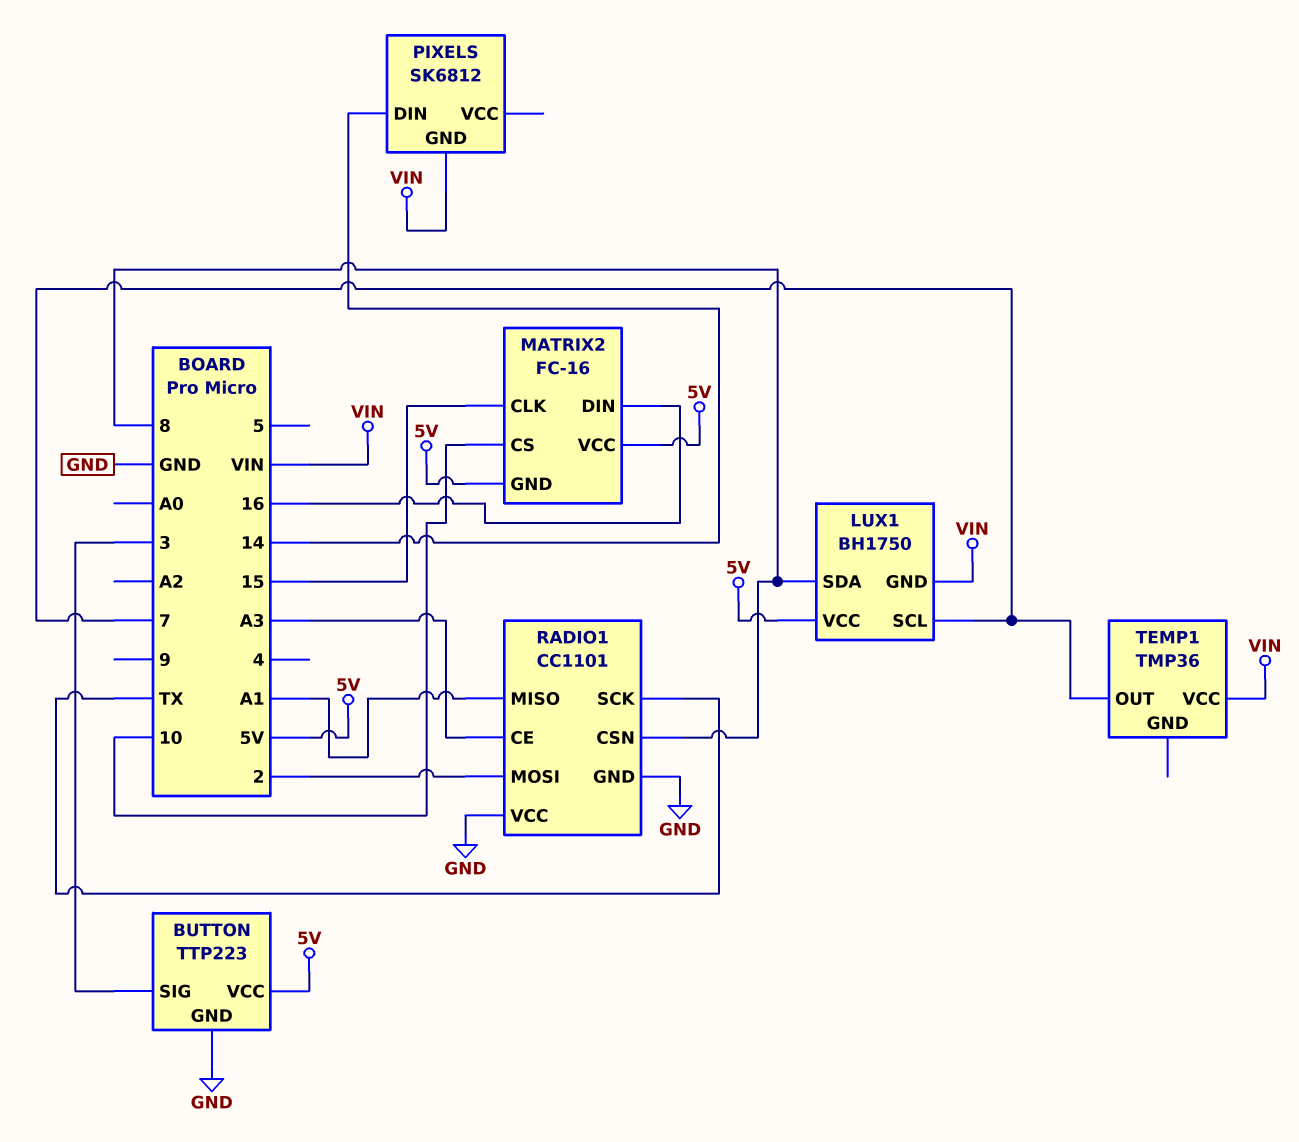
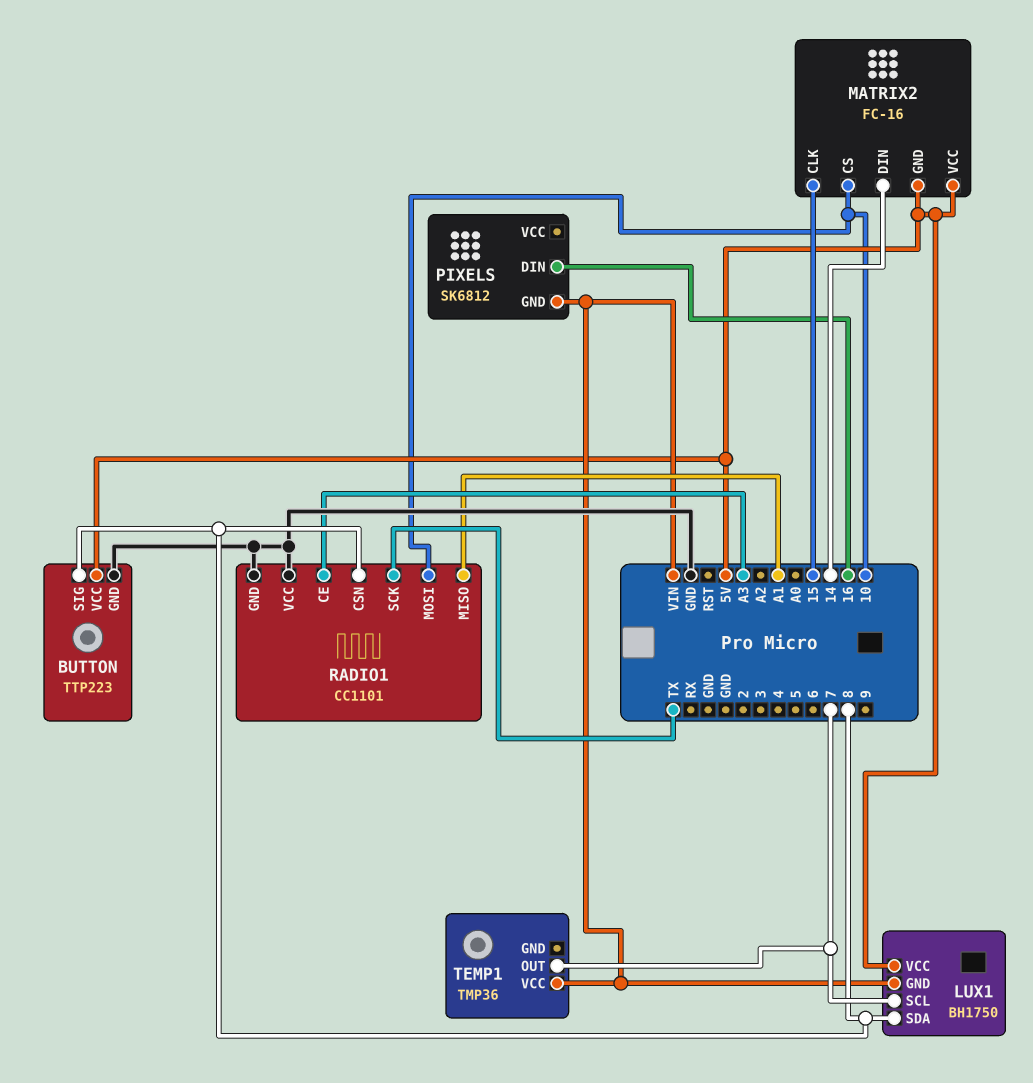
BUTTON pin SIG: 3 -> 8
MATRIX2 pin DIN: 16 -> 14
PIXELS pin DIN: 14 -> 16
RADIO1 pin MOSI: 2 -> 10

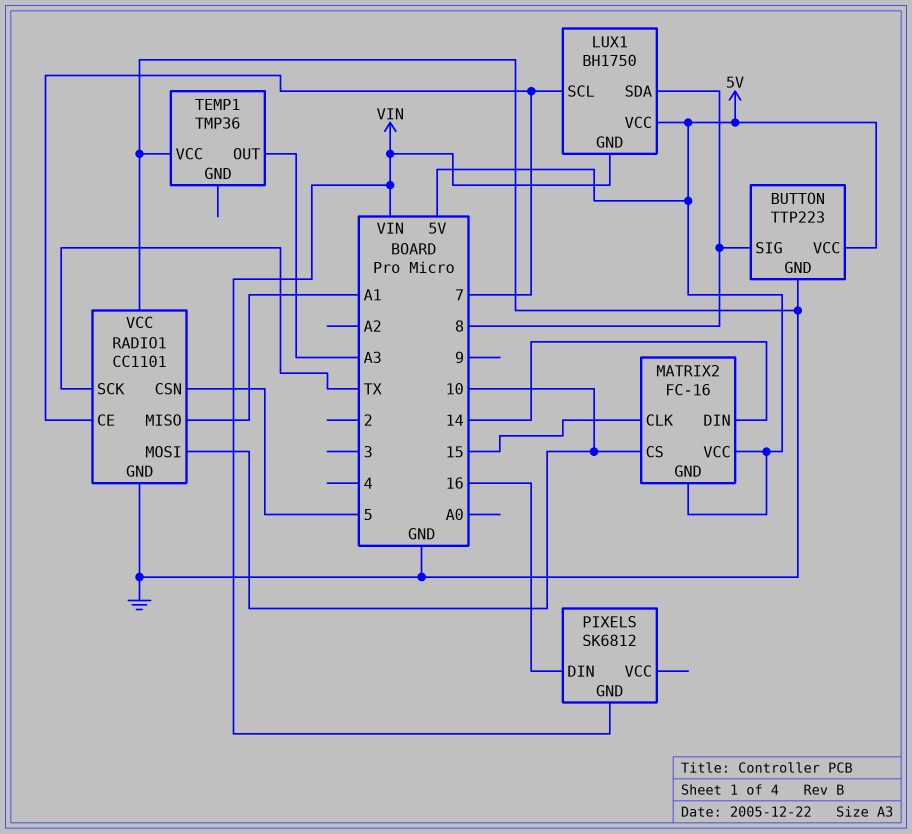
RADIO1 pin CE: A3 -> 7
RADIO1 pin CSN: 8 -> 5
TEMP1 pin OUT: 7 -> A3
TEMP1 pin VCC: VIN -> GND

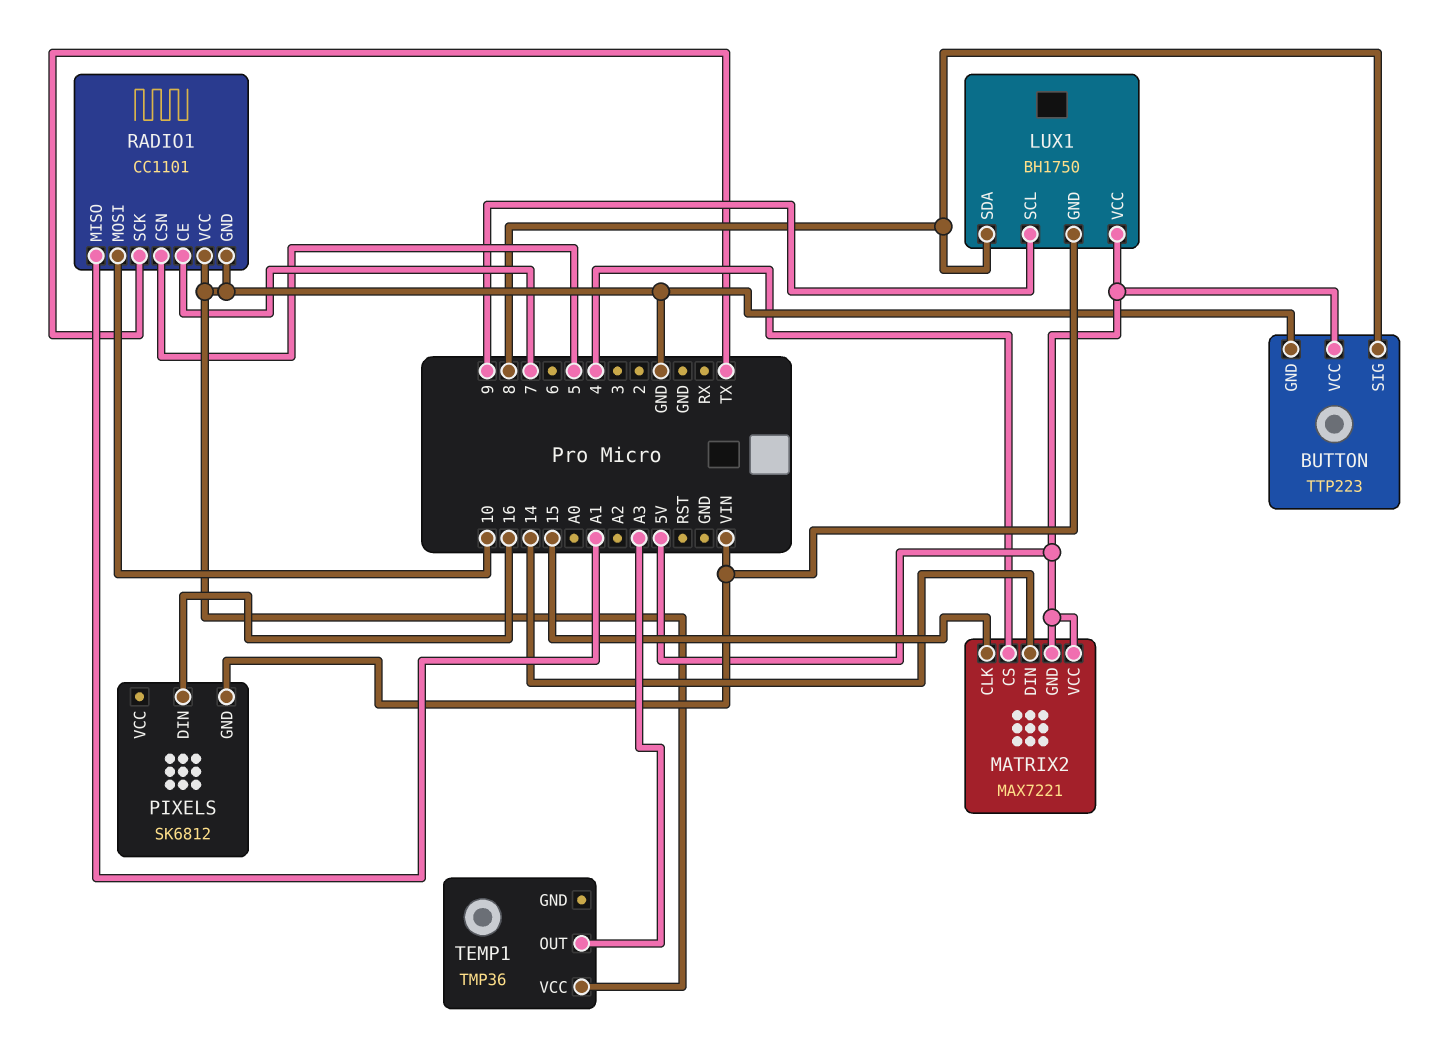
LUX1 pin SCL: 7 -> 9
MATRIX2: FC-16 -> MAX7221
MATRIX2 pin CS: 10 -> 4

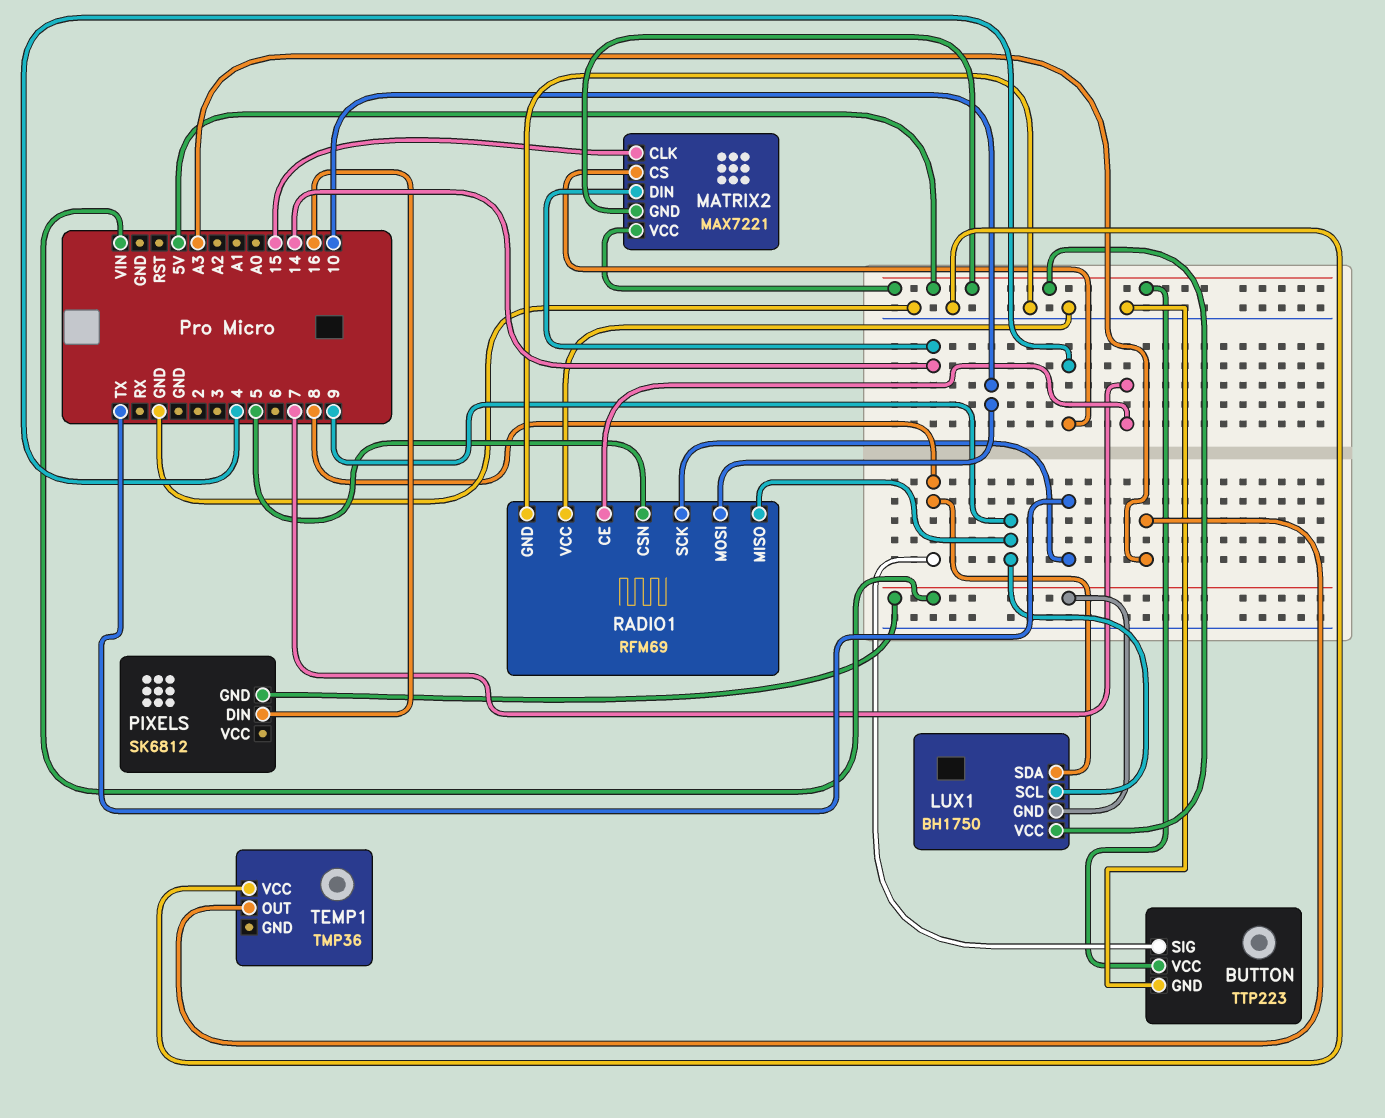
RADIO1: CC1101 -> RFM69
RADIO1 pin MISO: A1 -> 9

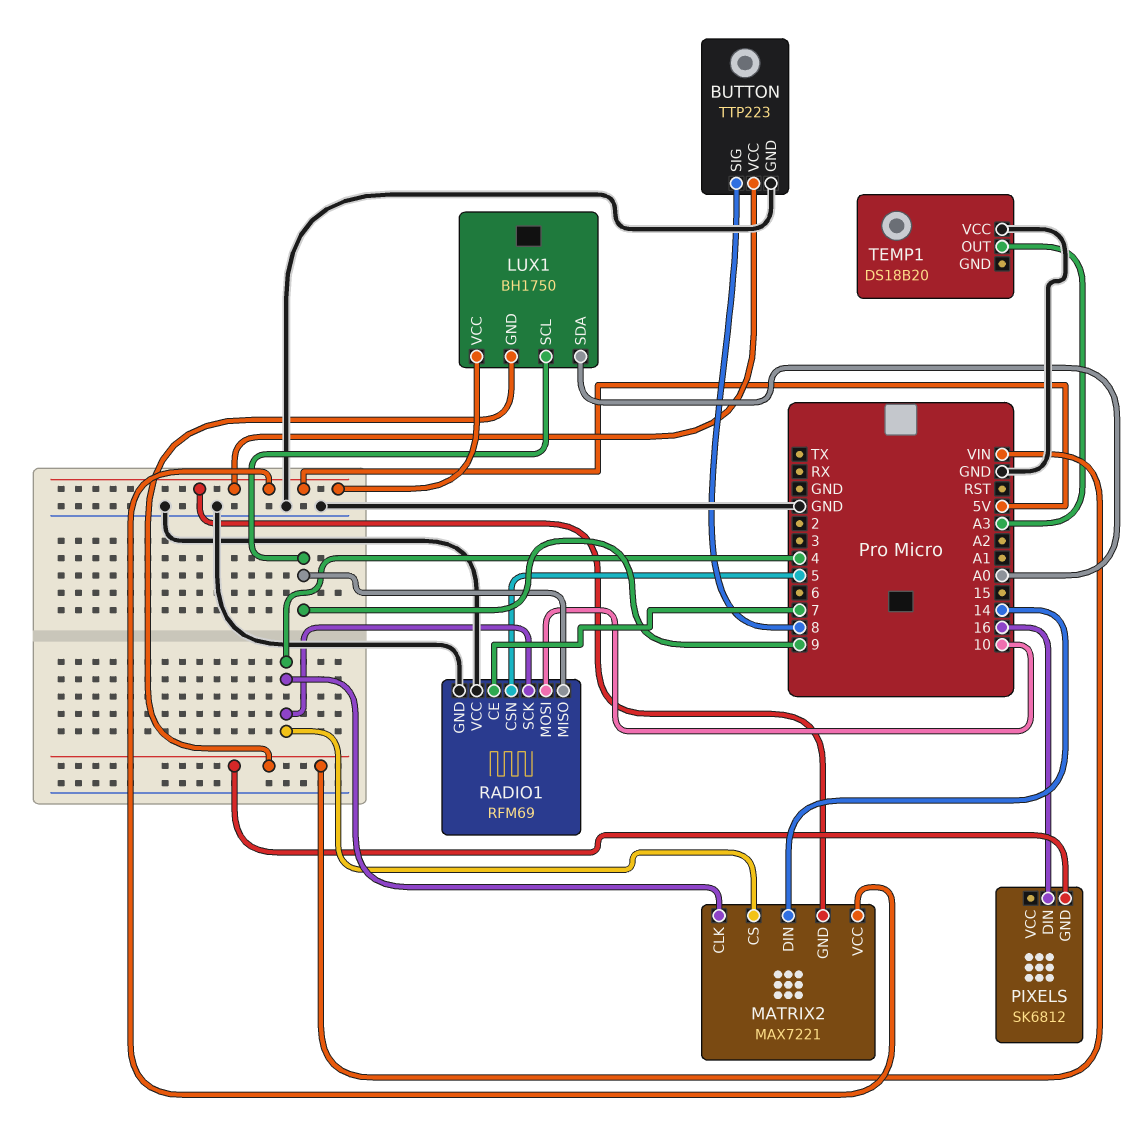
LUX1 pin SDA: 8 -> A0
MATRIX2 pin CLK: 15 -> 4
RADIO1 pin SCK: TX -> 4
TEMP1: TMP36 -> DS18B20

